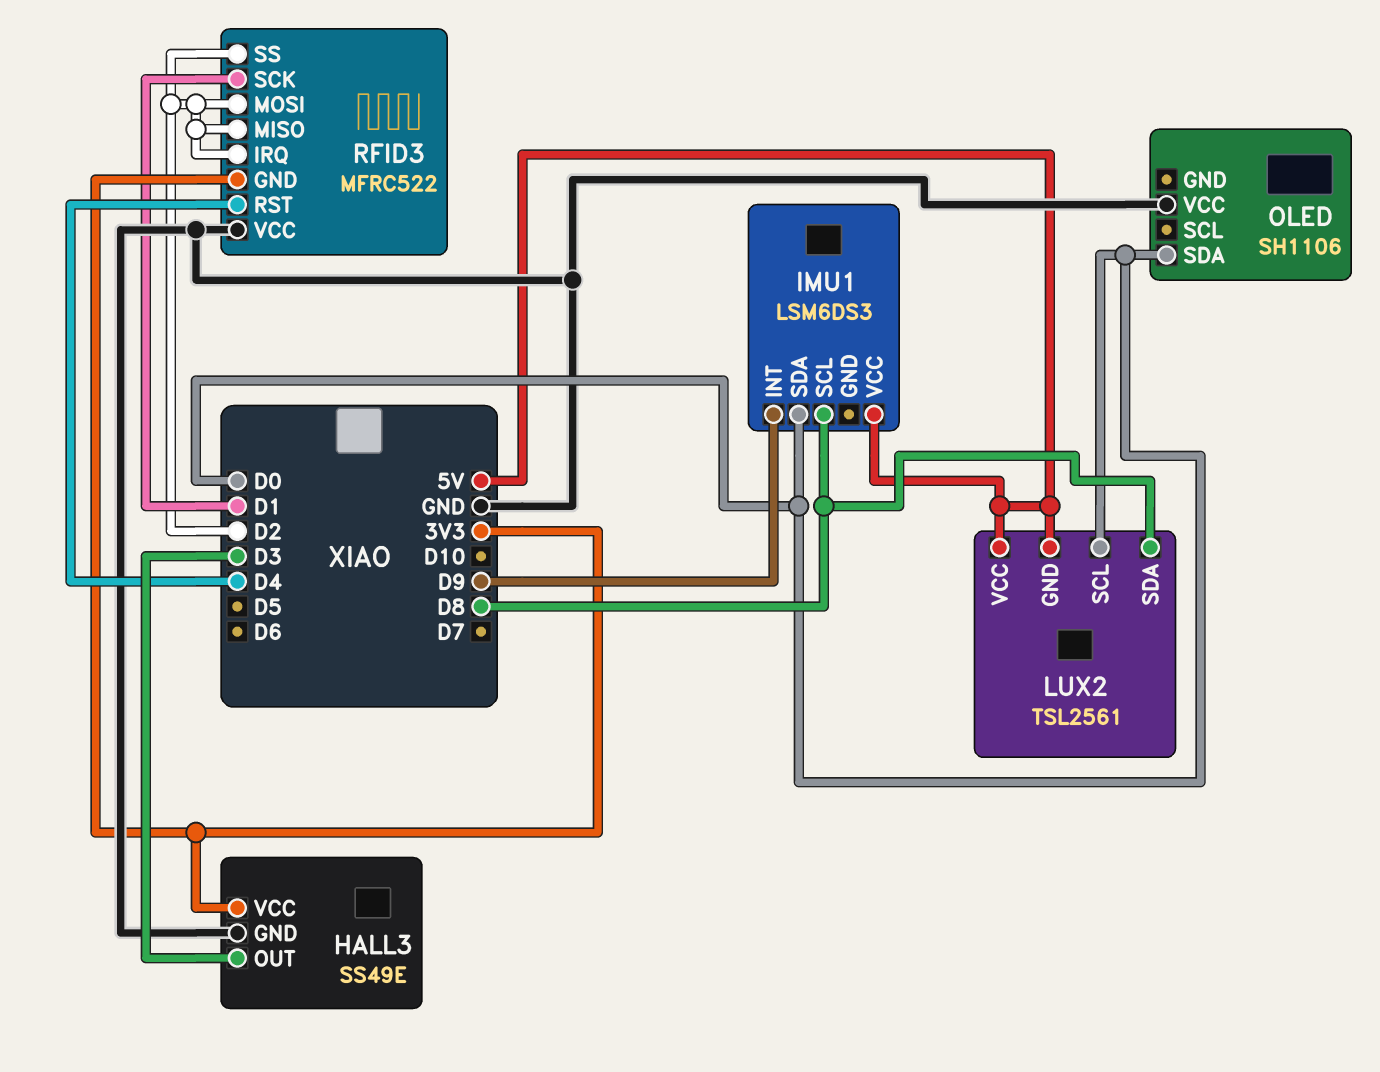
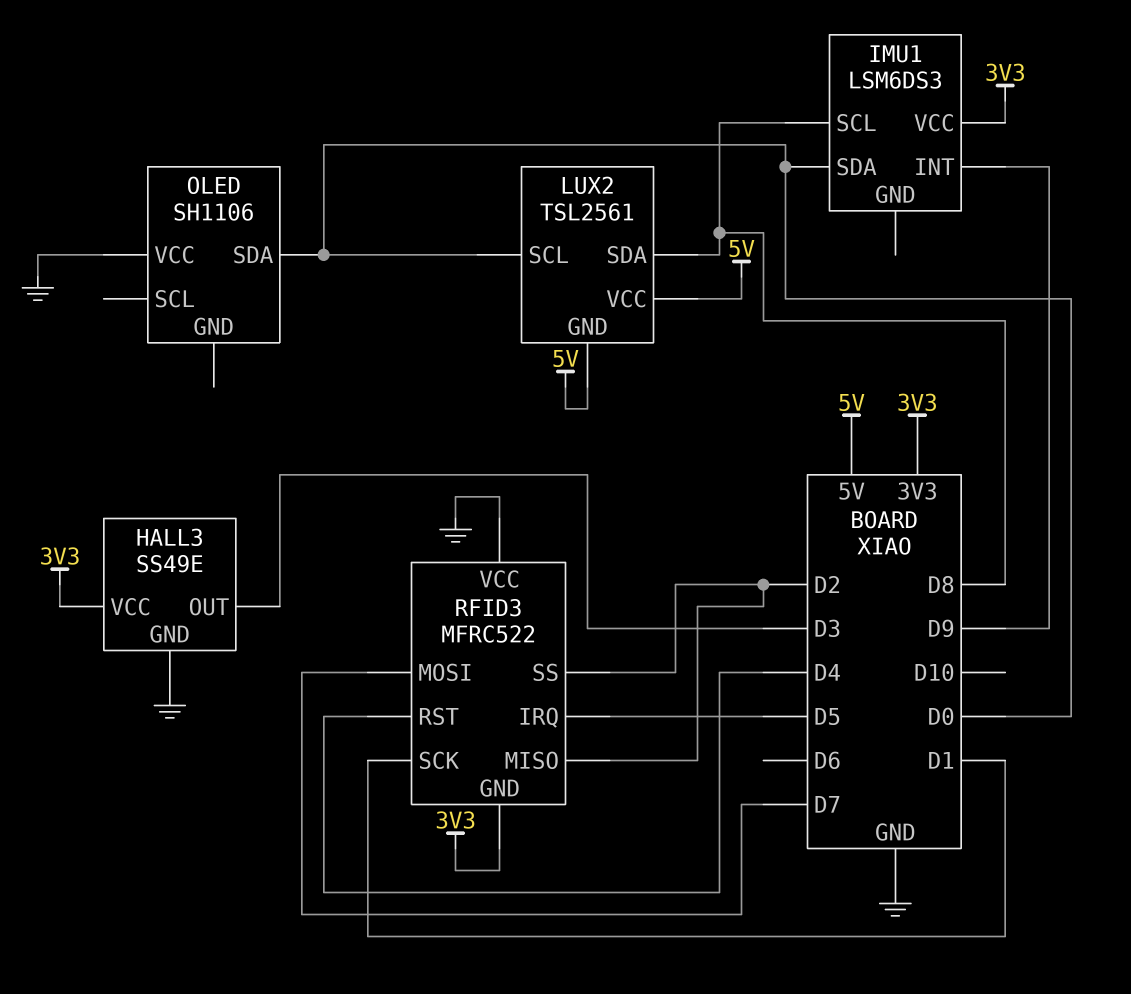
IMU1 pin VCC: 5V -> 3V3
RFID3 pin IRQ: D2 -> D5
RFID3 pin MOSI: D2 -> D7

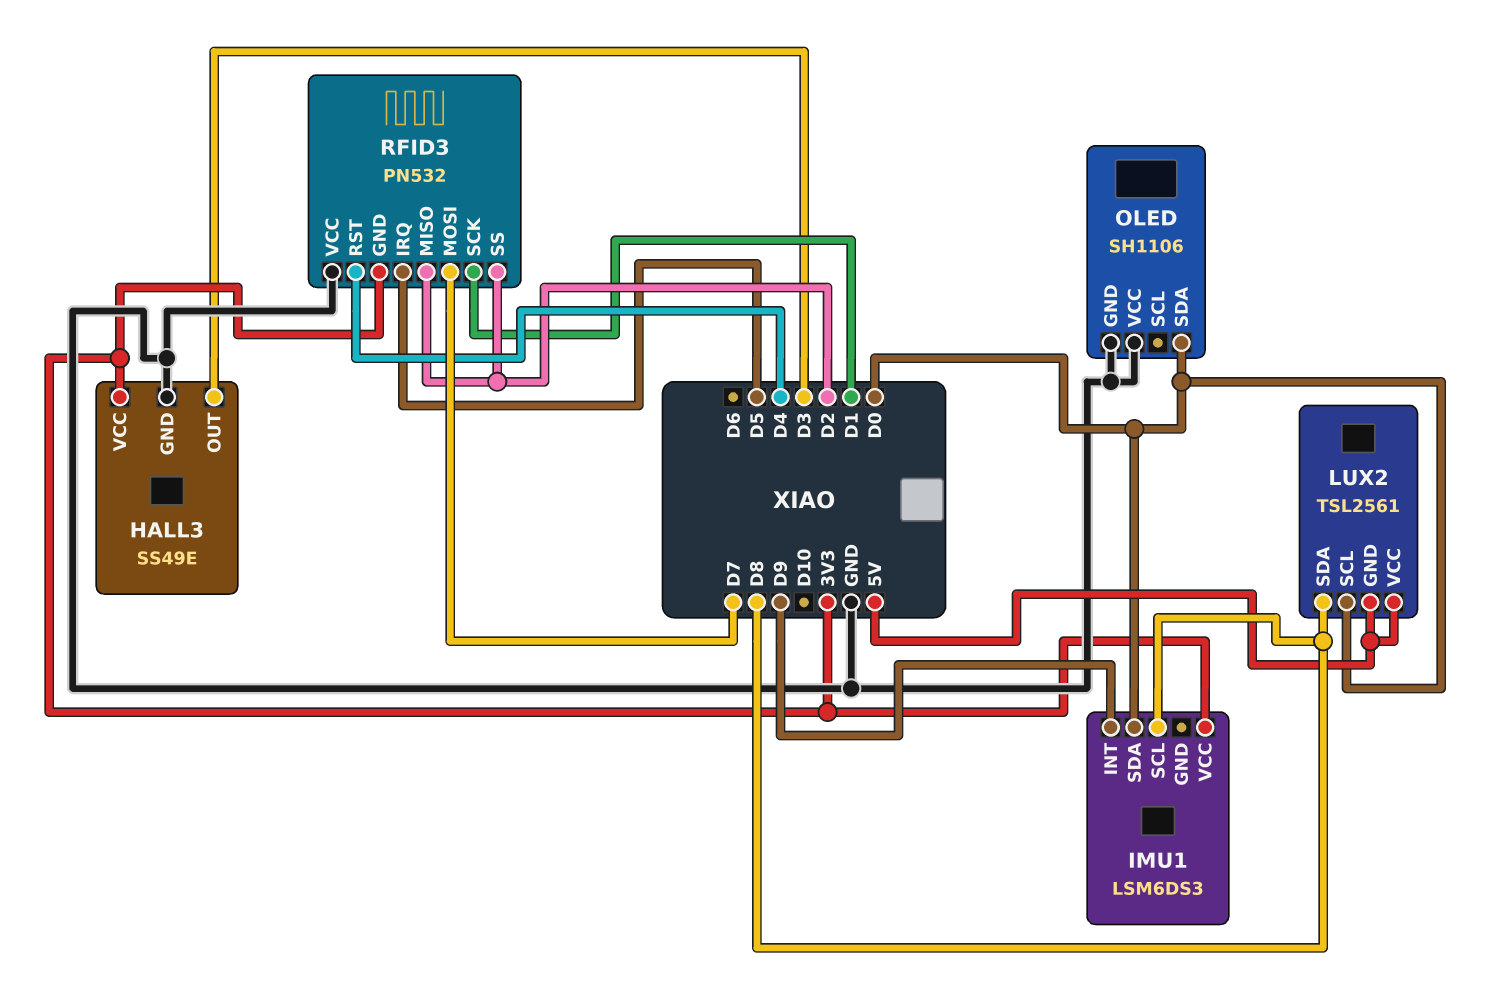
OLED pin GND: none -> GND
RFID3: MFRC522 -> PN532

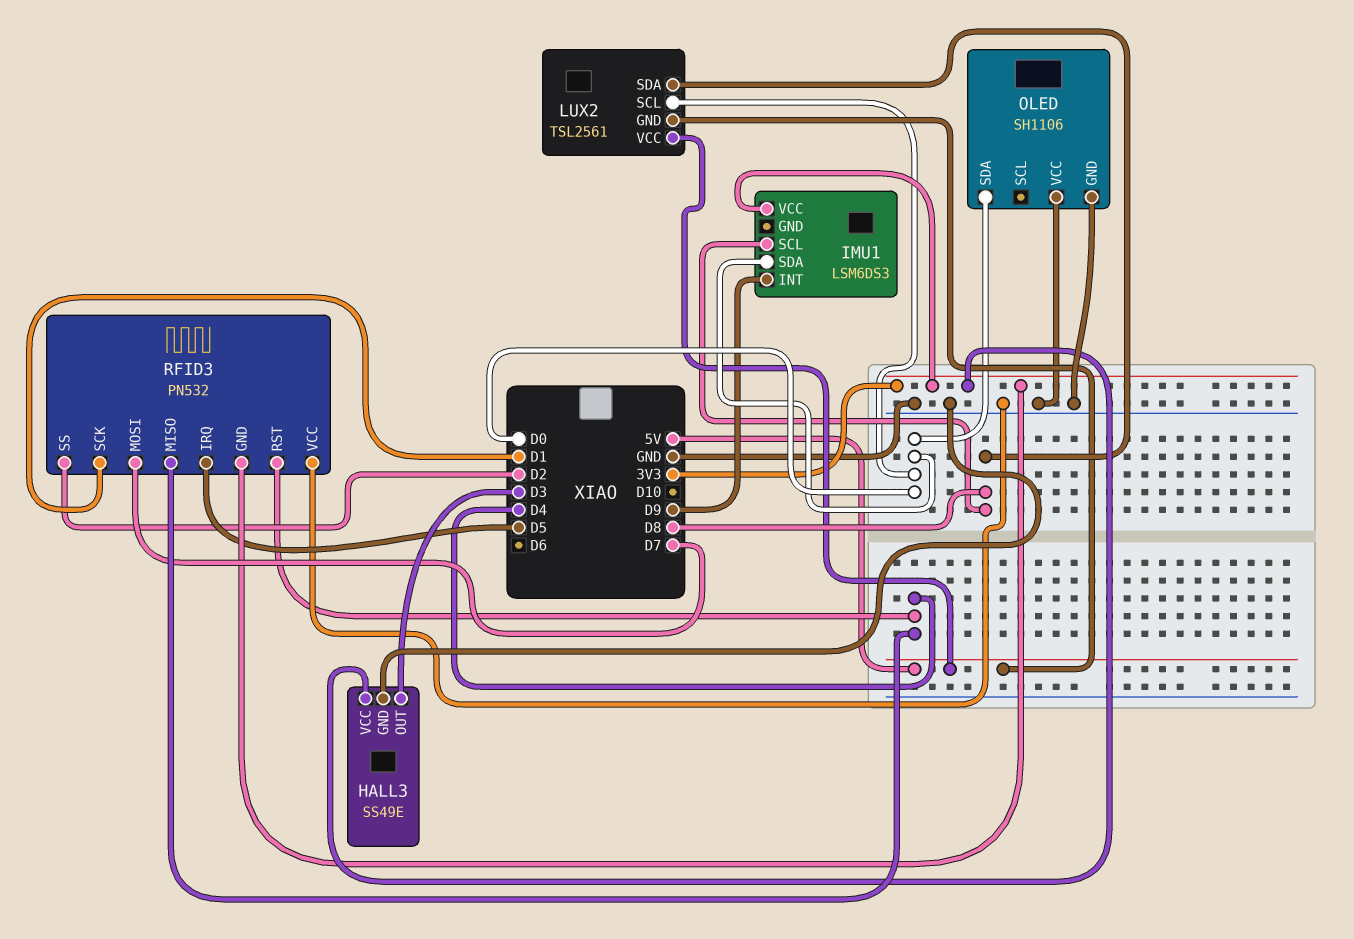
RFID3 pin MISO: D2 -> D4

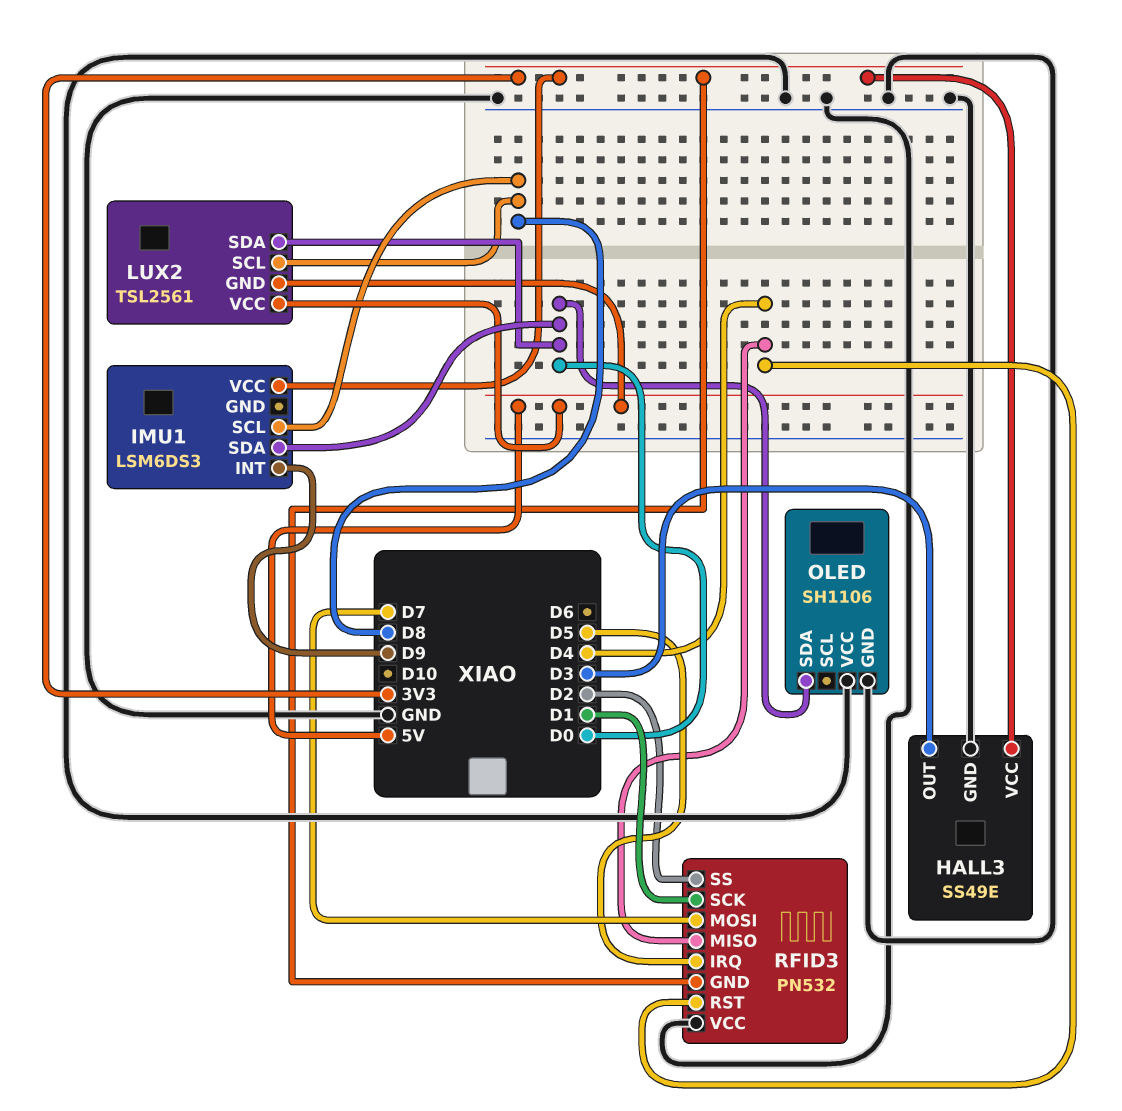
LUX2 pin SCL: D0 -> D8
LUX2 pin SDA: D8 -> D0

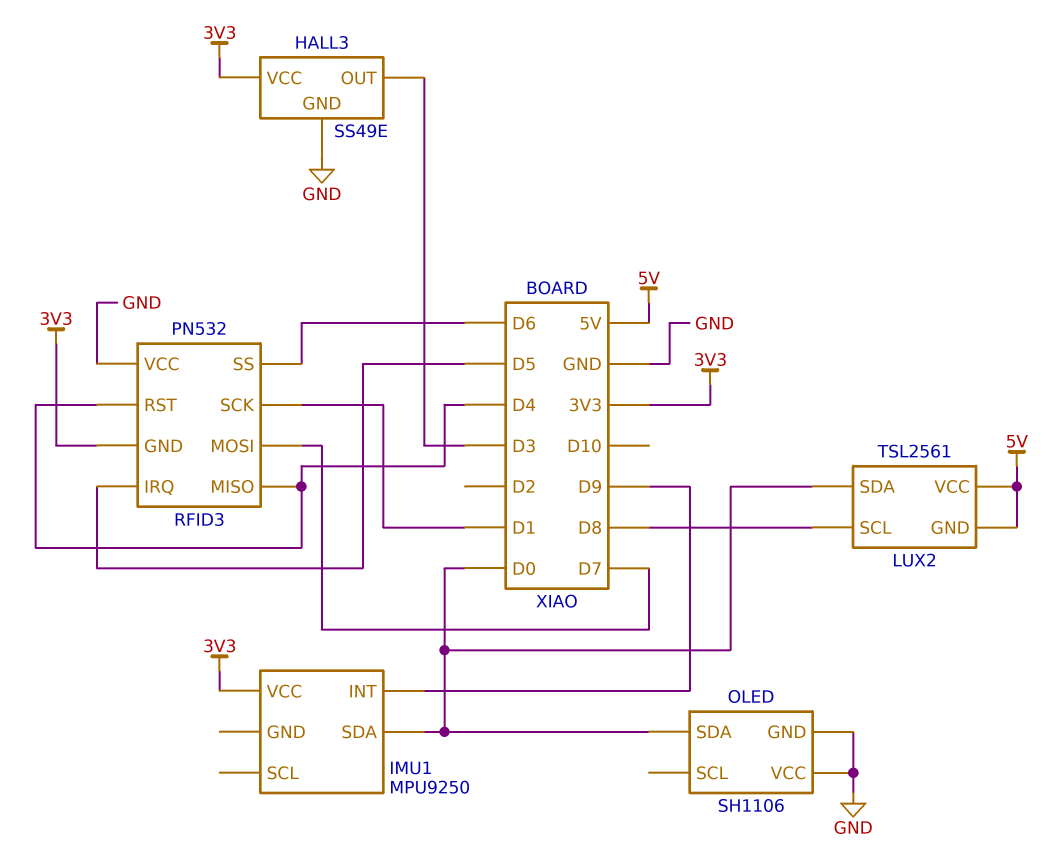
IMU1: LSM6DS3 -> MPU9250
IMU1 pin SCL: D8 -> none
RFID3 pin SS: D2 -> D6

